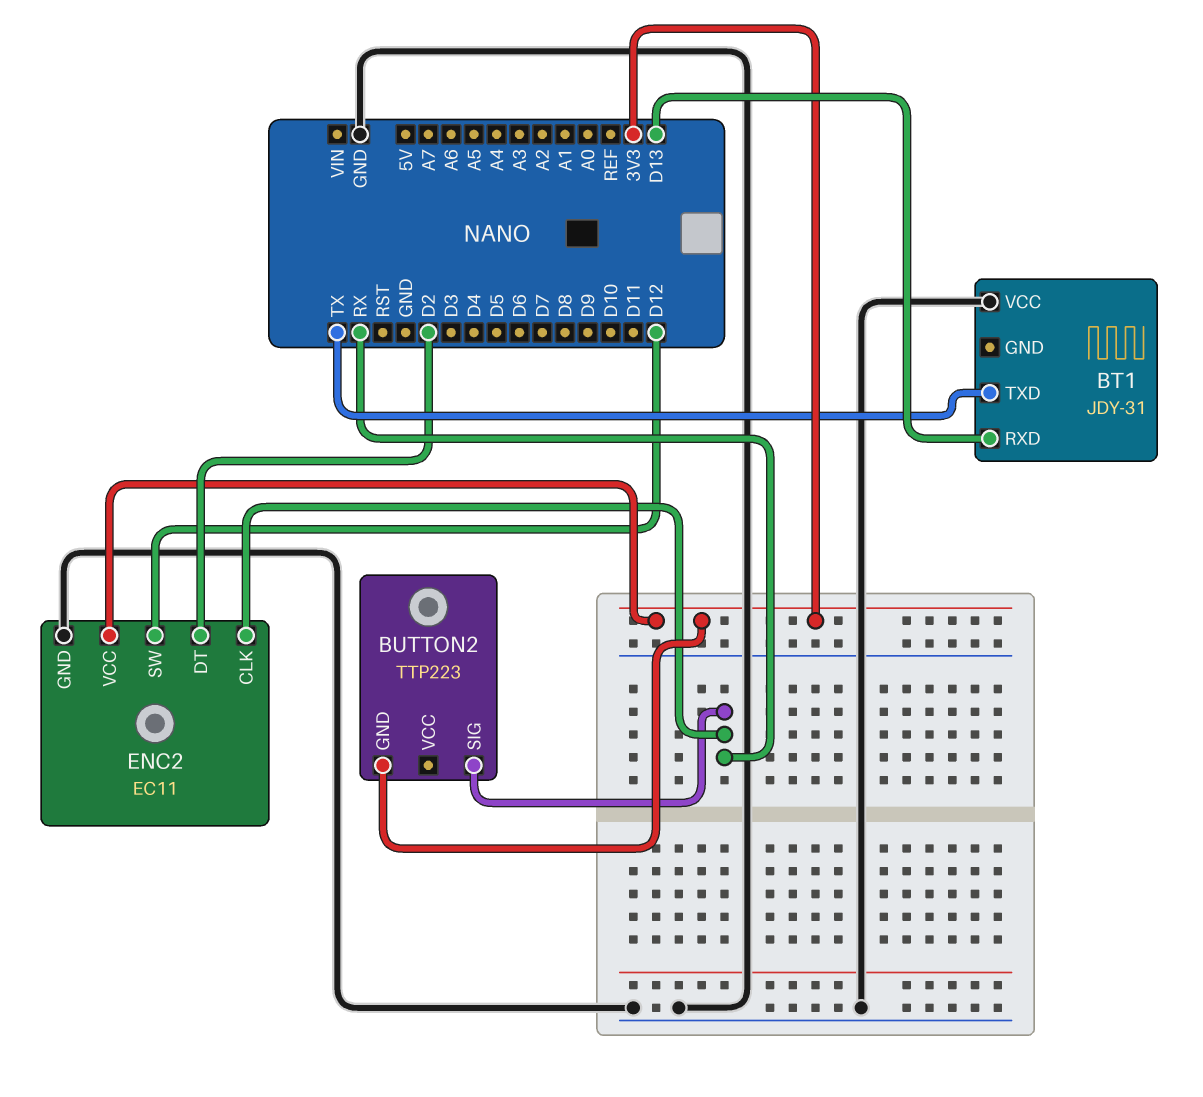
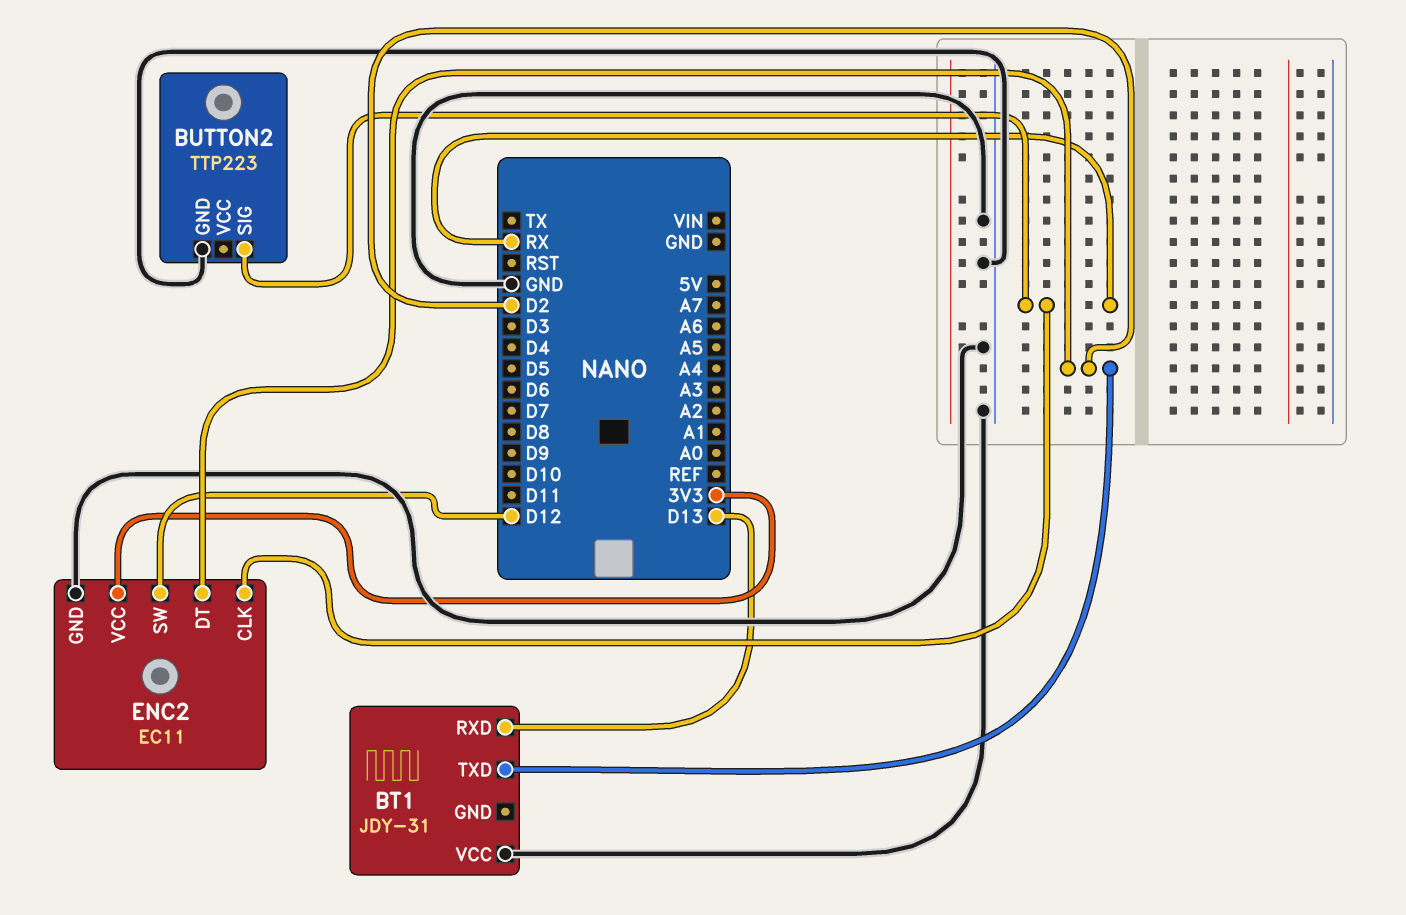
BT1 pin TXD: TX -> D2
BUTTON2 pin GND: 3V3 -> GND

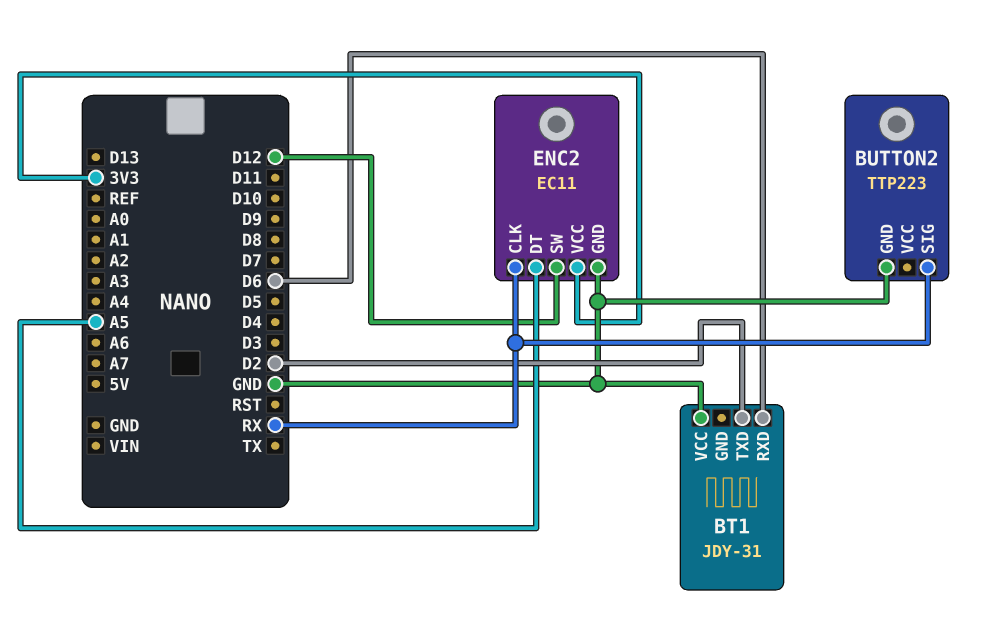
BT1 pin RXD: D13 -> D6
ENC2 pin DT: D2 -> A5

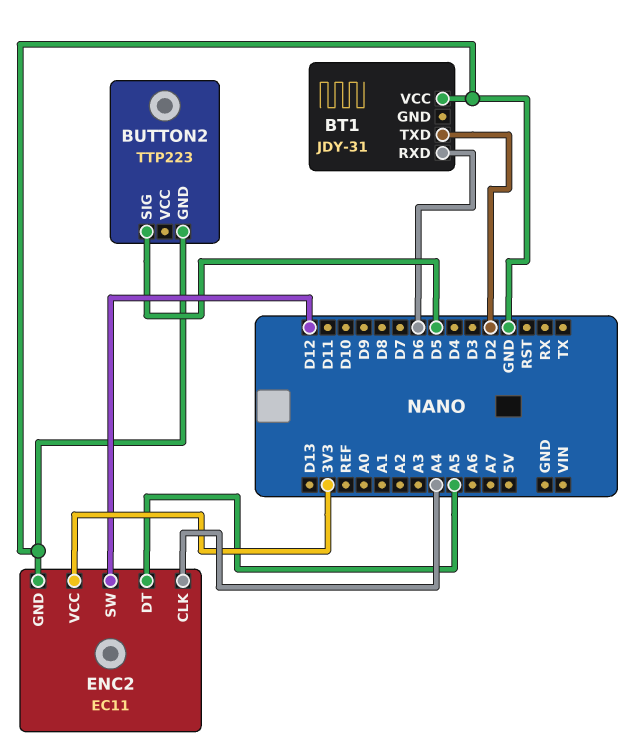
BUTTON2 pin SIG: RX -> D5
ENC2 pin CLK: RX -> A4

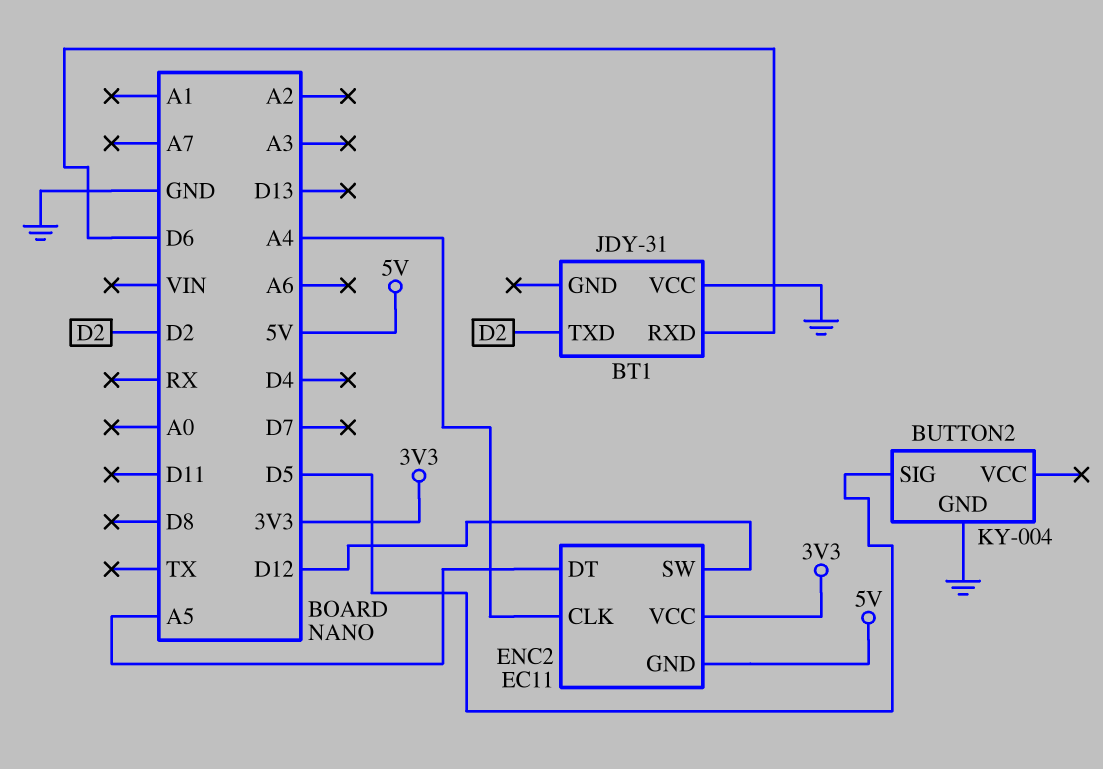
BUTTON2: TTP223 -> KY-004
ENC2 pin GND: GND -> 5V

